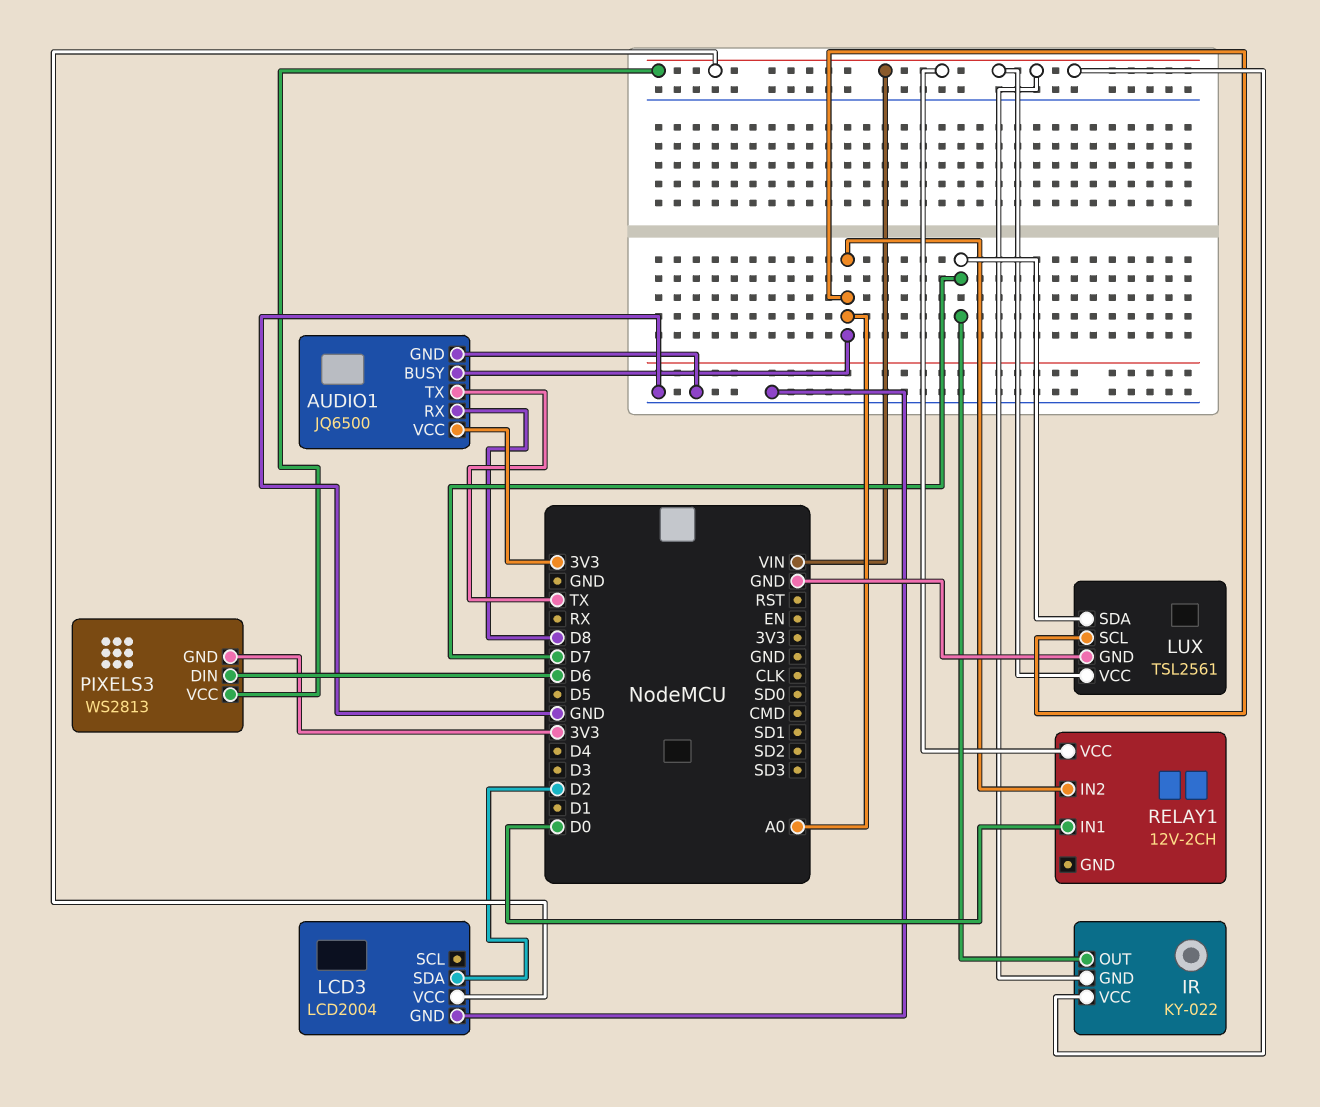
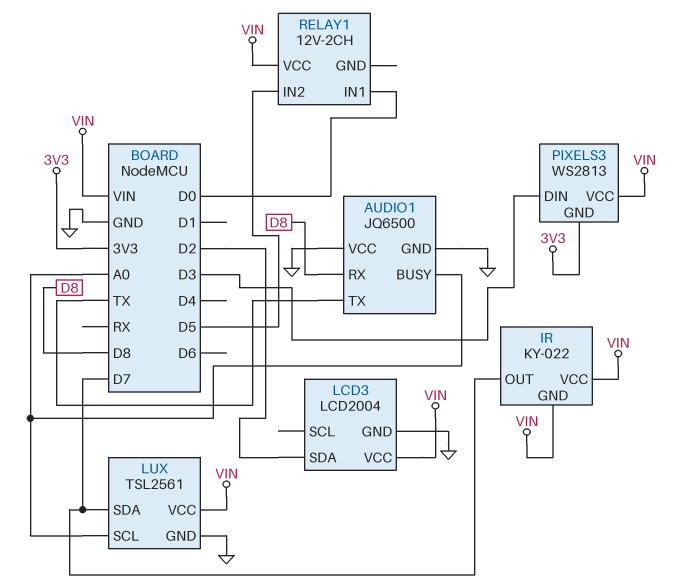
AUDIO1 pin VCC: 3V3 -> GND
PIXELS3 pin DIN: D6 -> D3
RELAY1 pin IN2: A0 -> D5

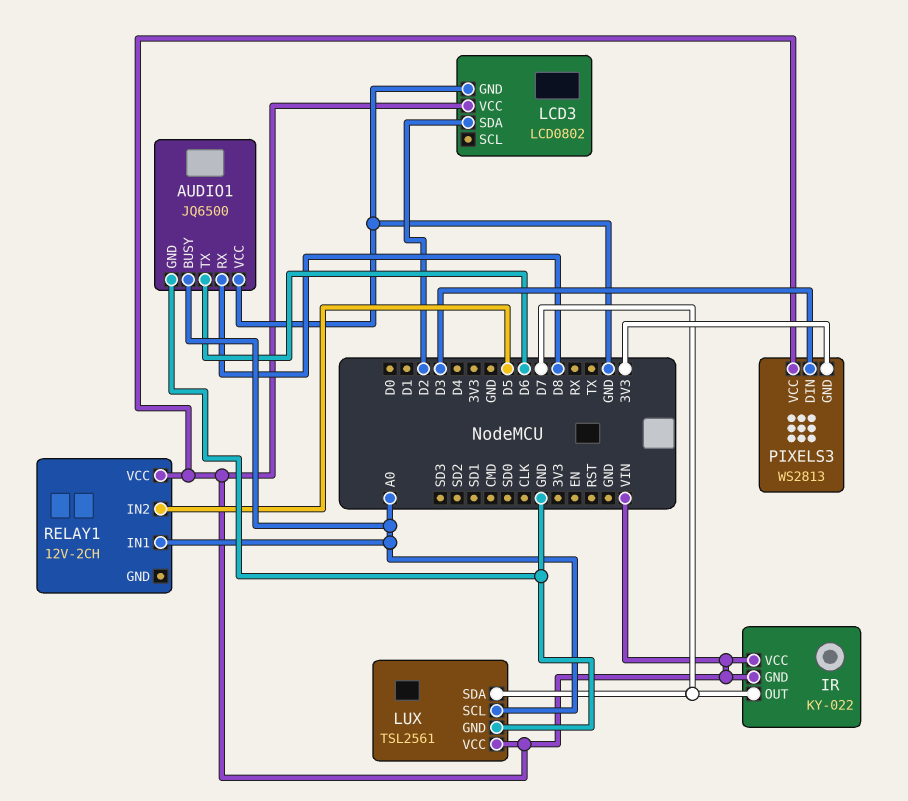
AUDIO1 pin TX: TX -> D6
LCD3: LCD2004 -> LCD0802
RELAY1 pin IN1: D0 -> A0

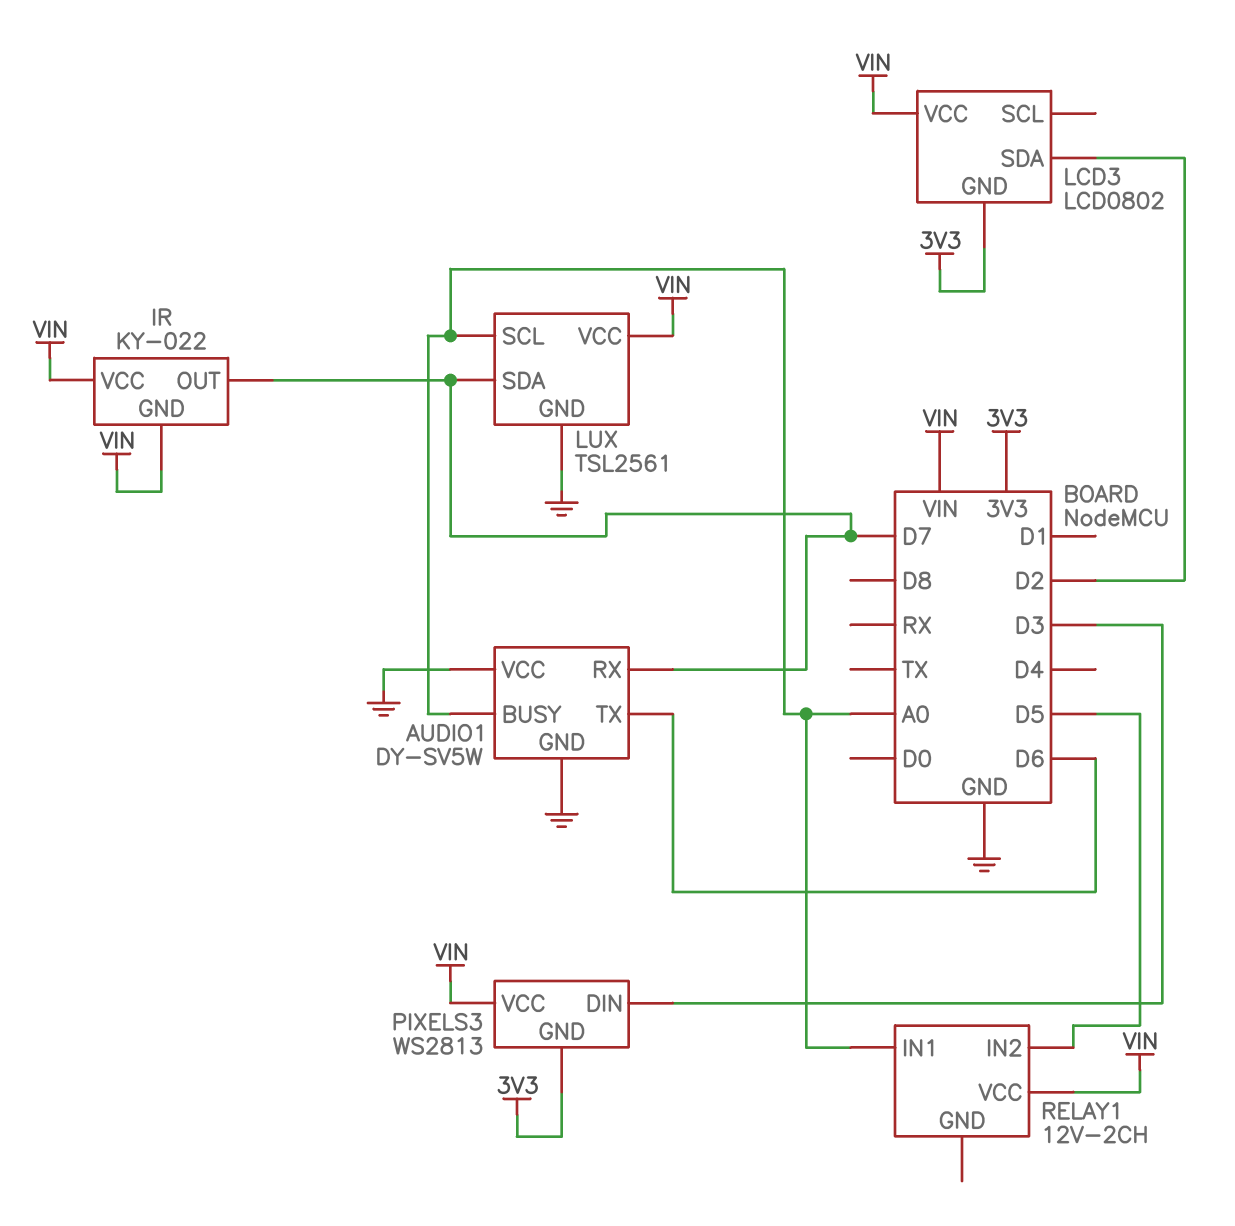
AUDIO1: JQ6500 -> DY-SV5W
AUDIO1 pin RX: D8 -> D7
LCD3 pin GND: GND -> 3V3

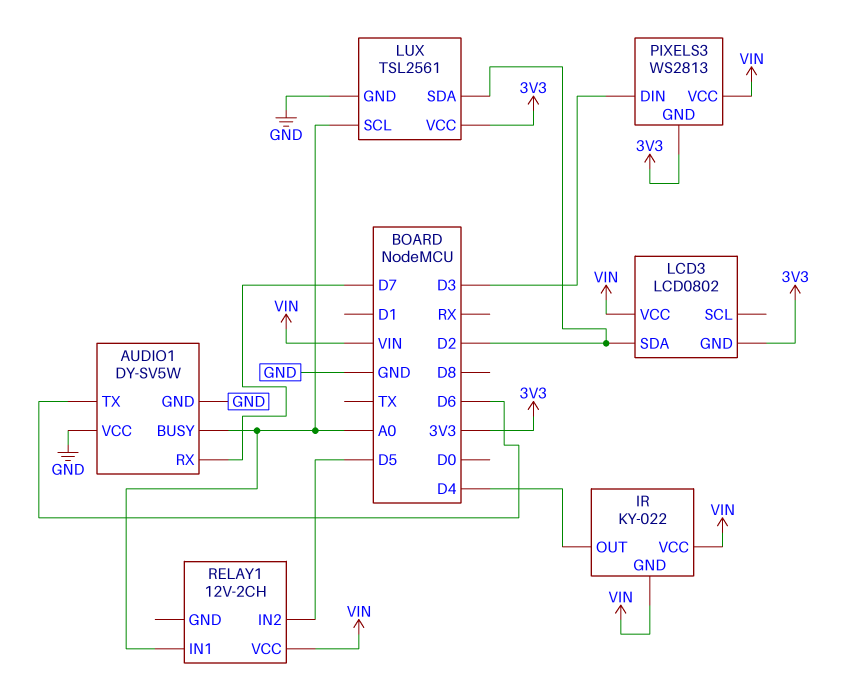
IR pin OUT: D7 -> D4
LUX pin SDA: D7 -> D2
LUX pin VCC: VIN -> 3V3

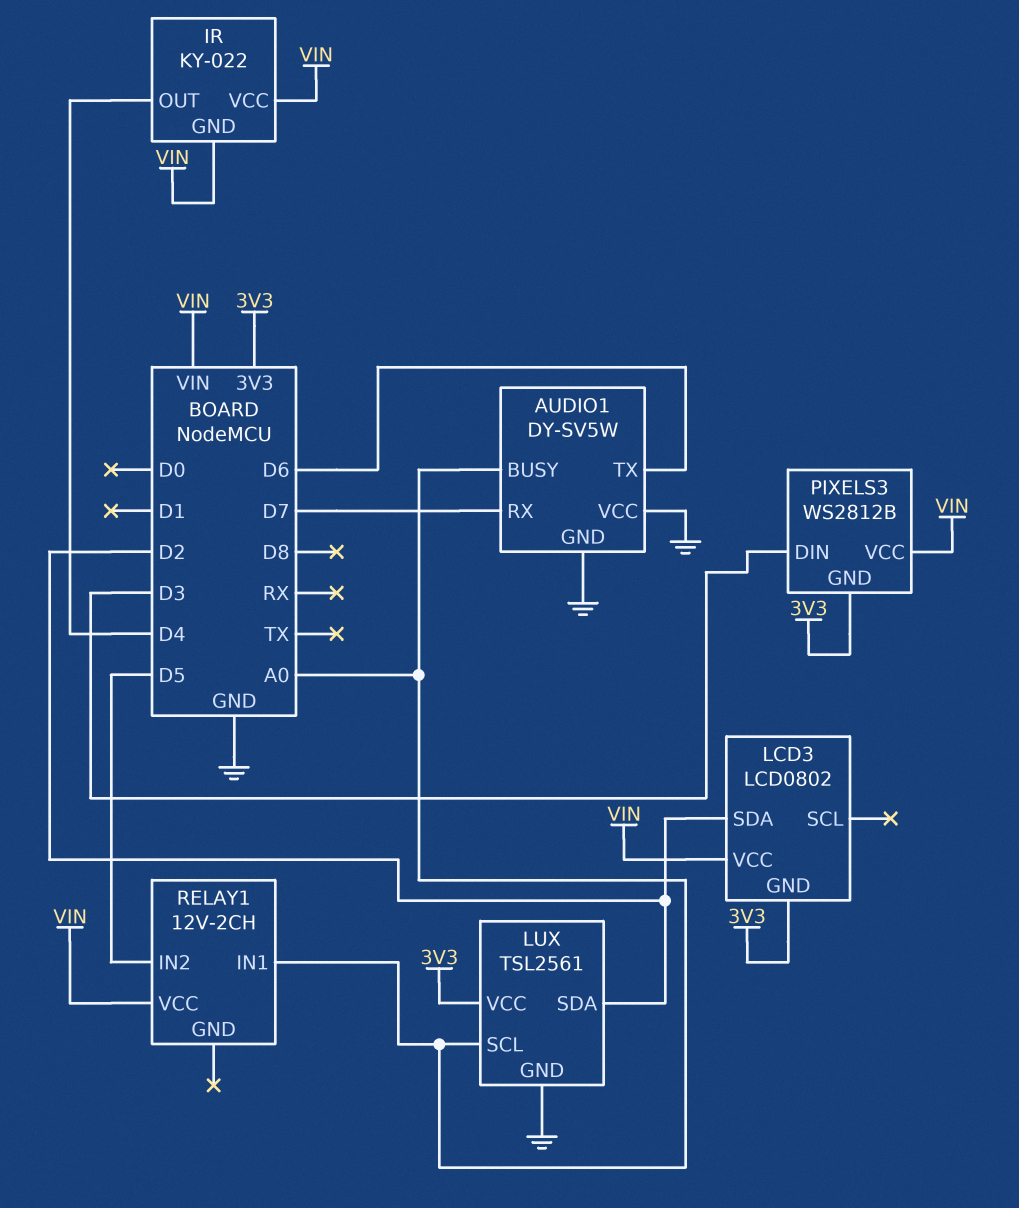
PIXELS3: WS2813 -> WS2812B

